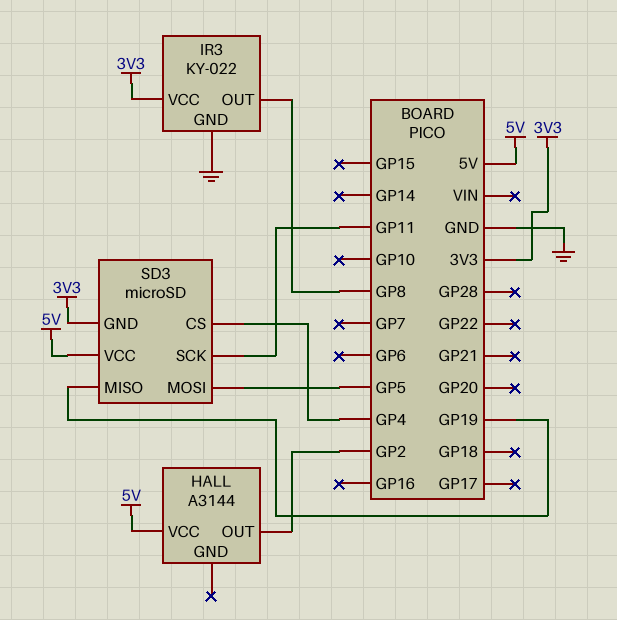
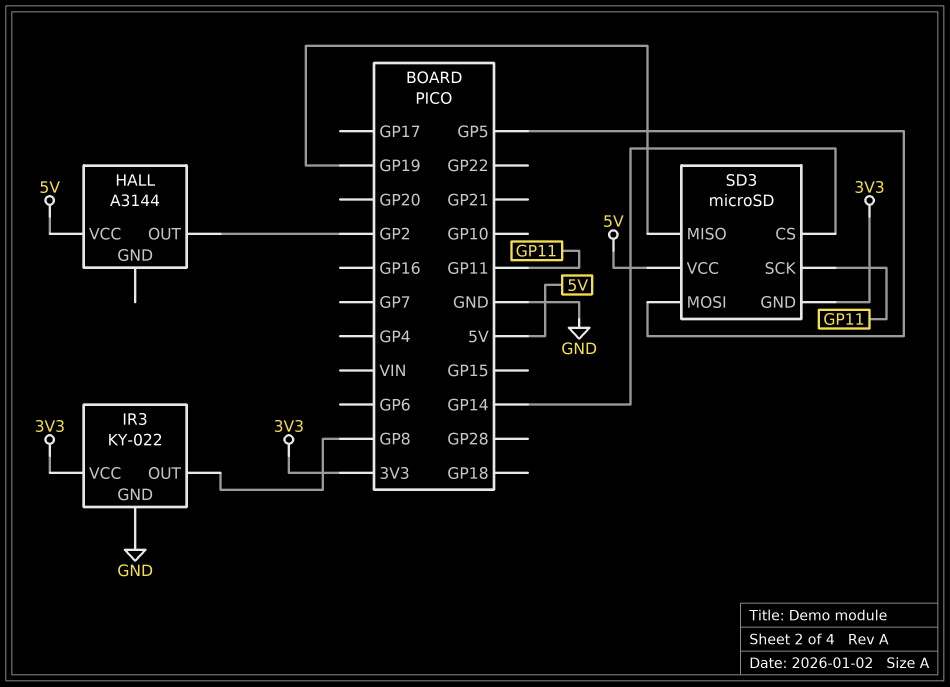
SD3 pin CS: GP4 -> GP14

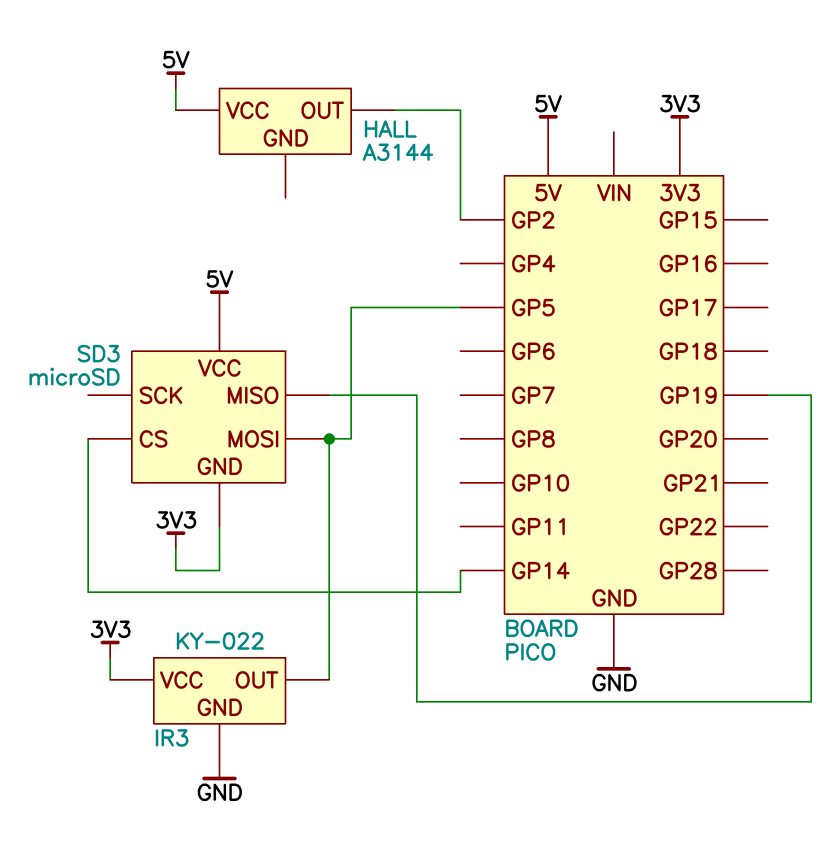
IR3 pin OUT: GP8 -> GP5
SD3 pin SCK: GP11 -> none

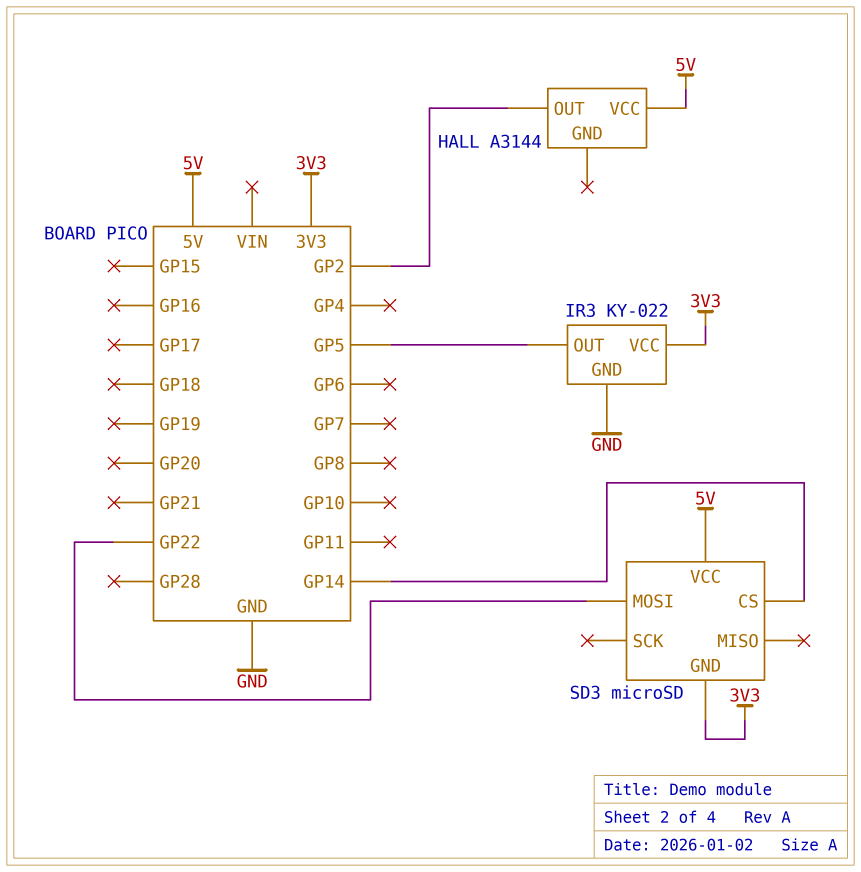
SD3 pin MISO: GP19 -> none
SD3 pin MOSI: GP5 -> GP22

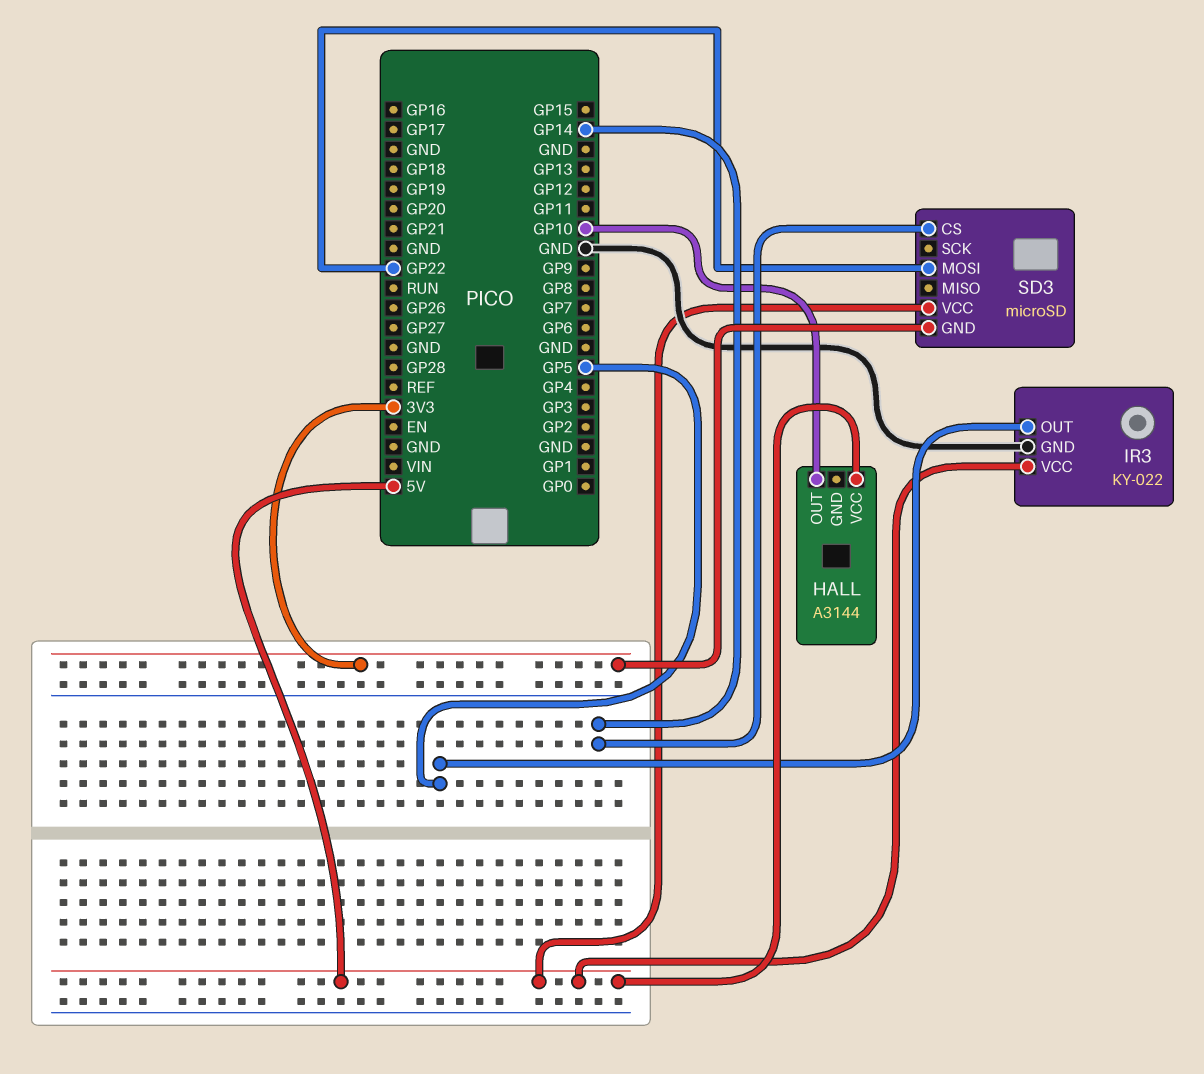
HALL pin OUT: GP2 -> GP10
IR3 pin VCC: 3V3 -> 5V

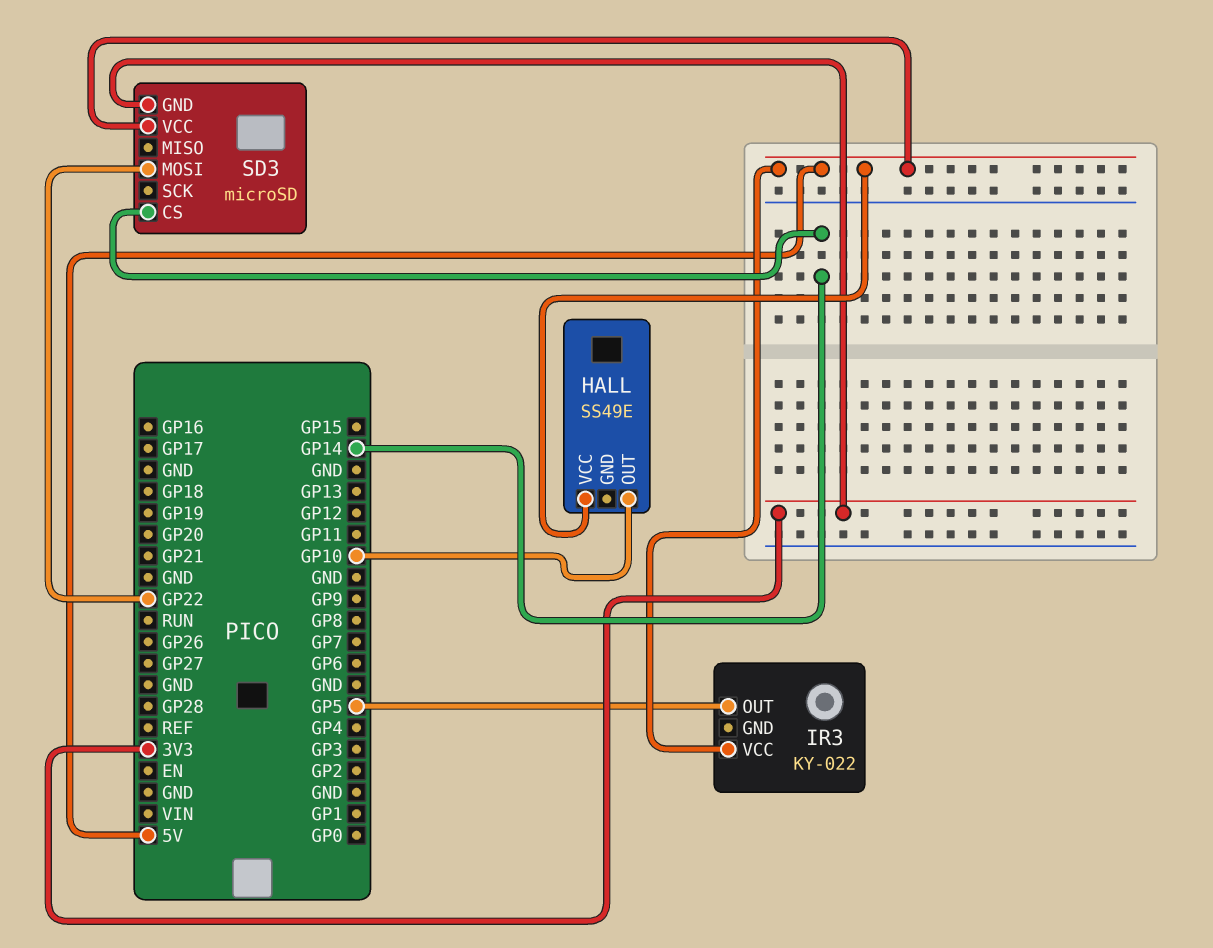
HALL: A3144 -> SS49E
IR3 pin GND: GND -> none

